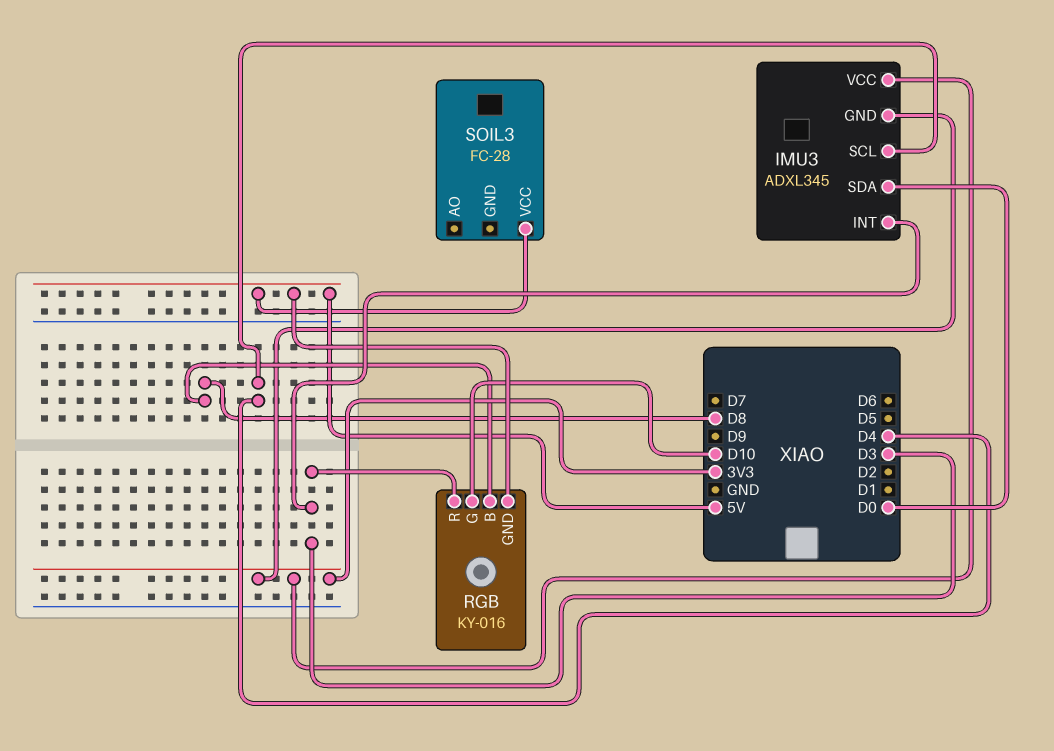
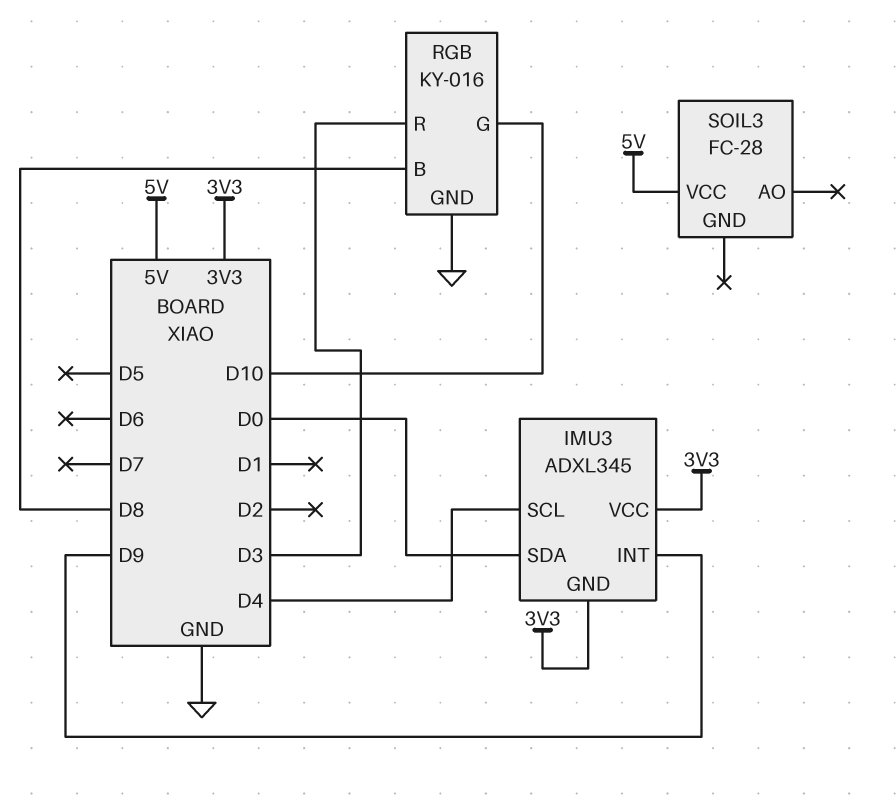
IMU3 pin INT: D3 -> D9
RGB pin GND: 5V -> GND

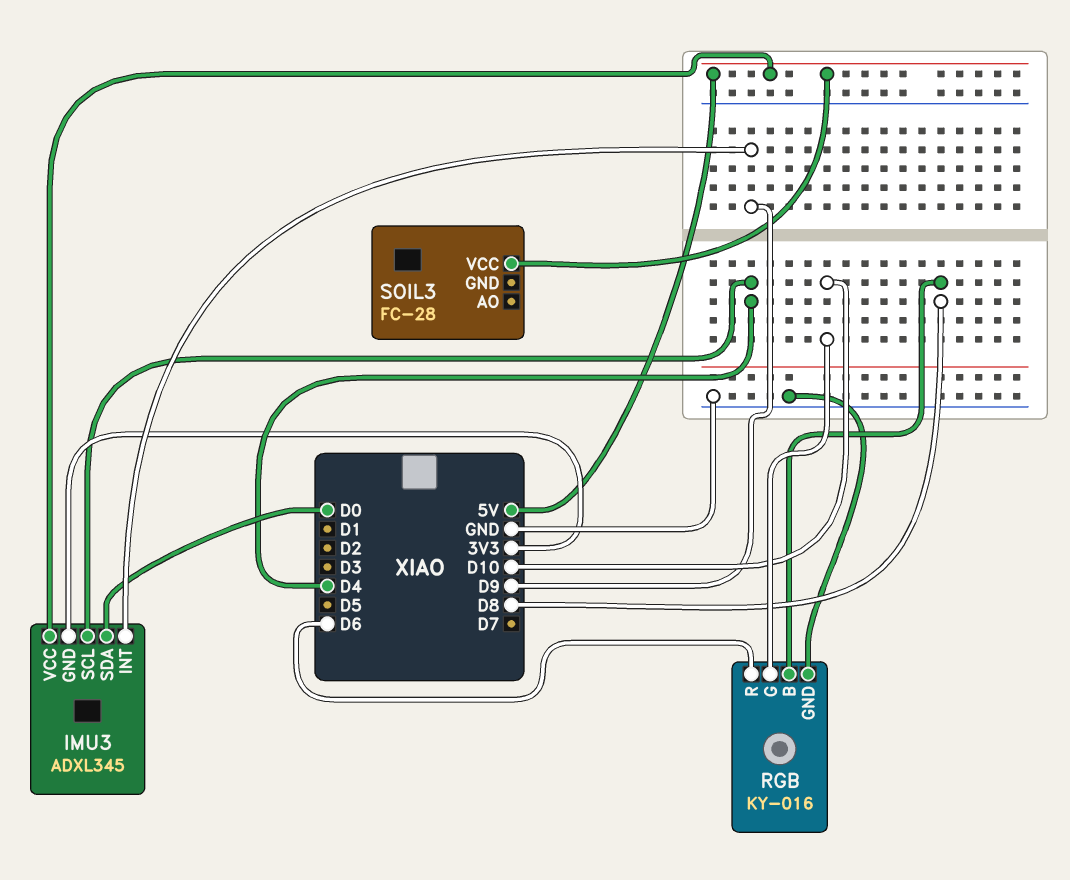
IMU3 pin VCC: 3V3 -> 5V
RGB pin R: D3 -> D6

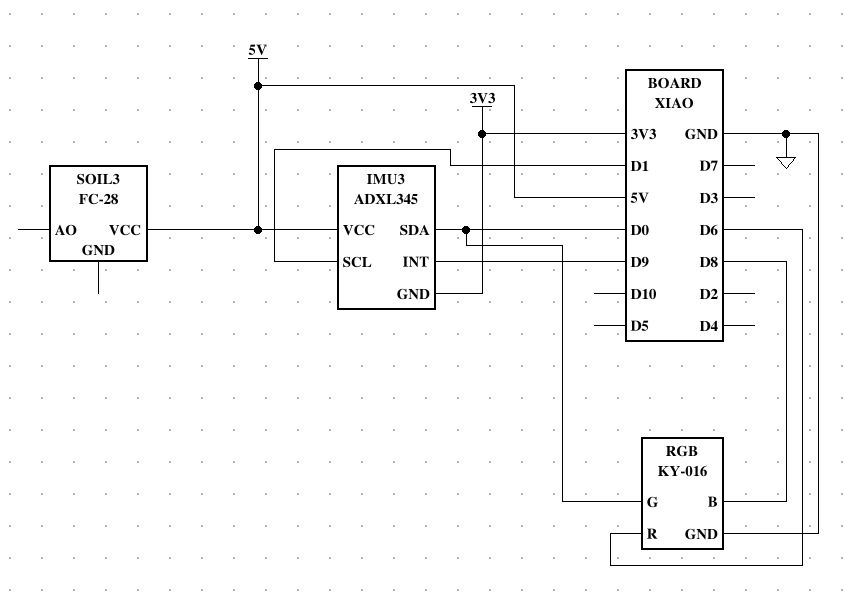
IMU3 pin SCL: D4 -> D1
RGB pin G: D10 -> D0

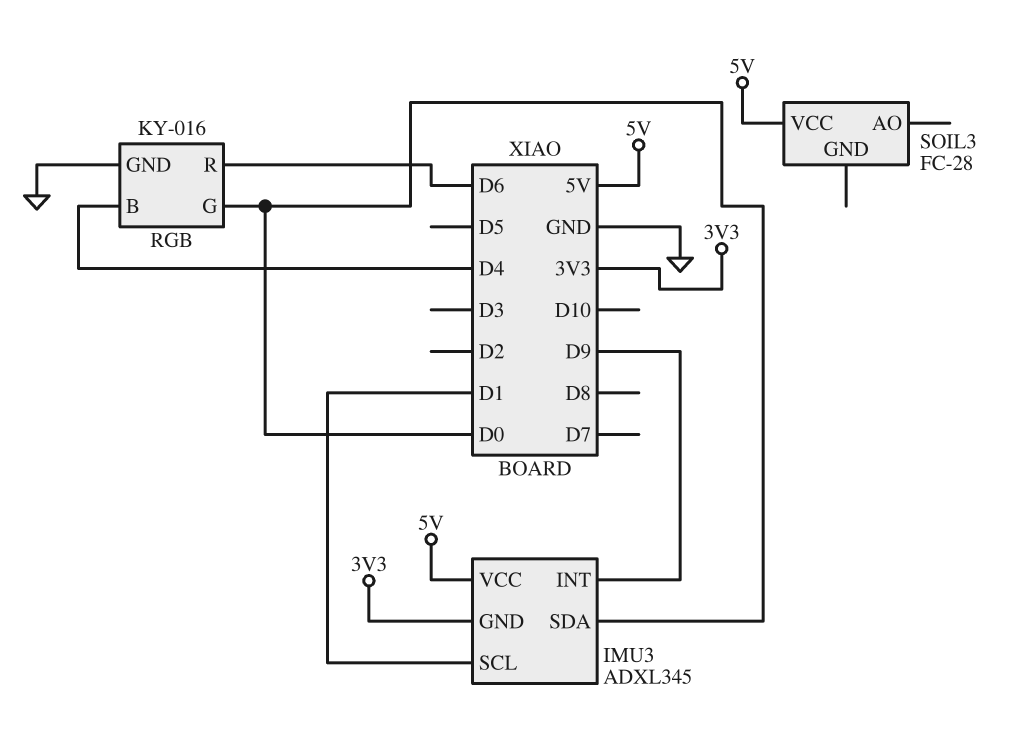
RGB pin B: D8 -> D4

